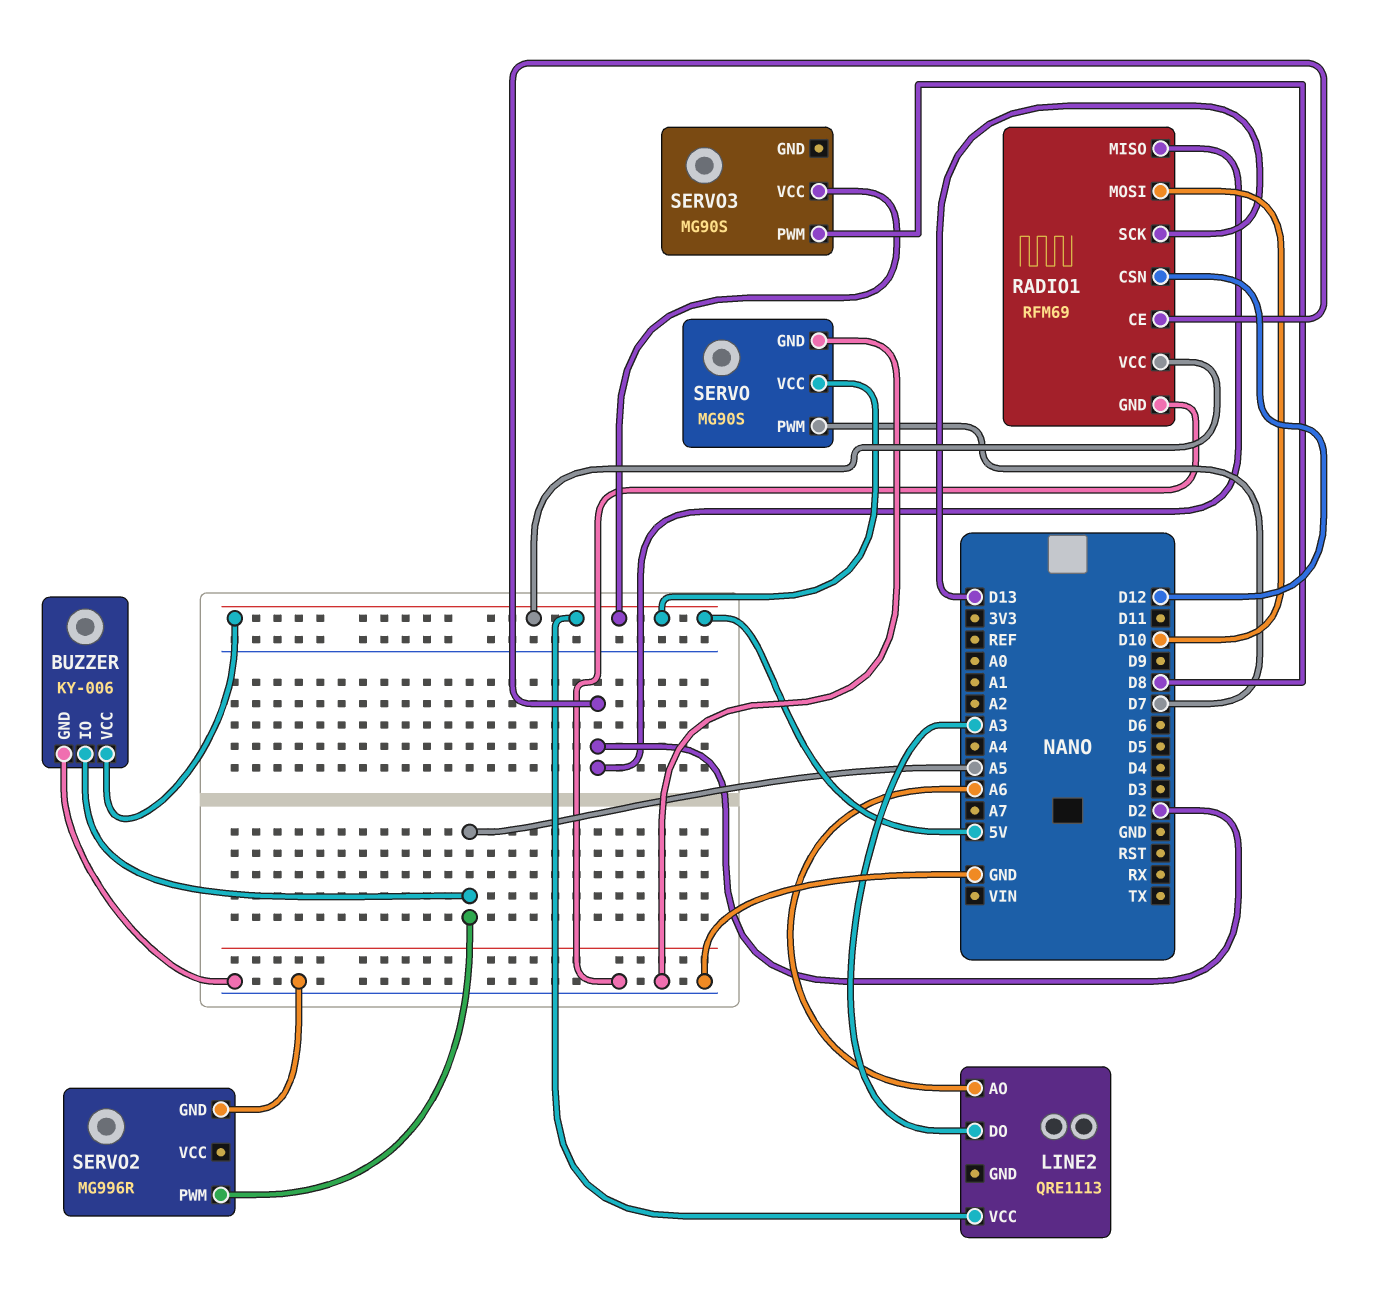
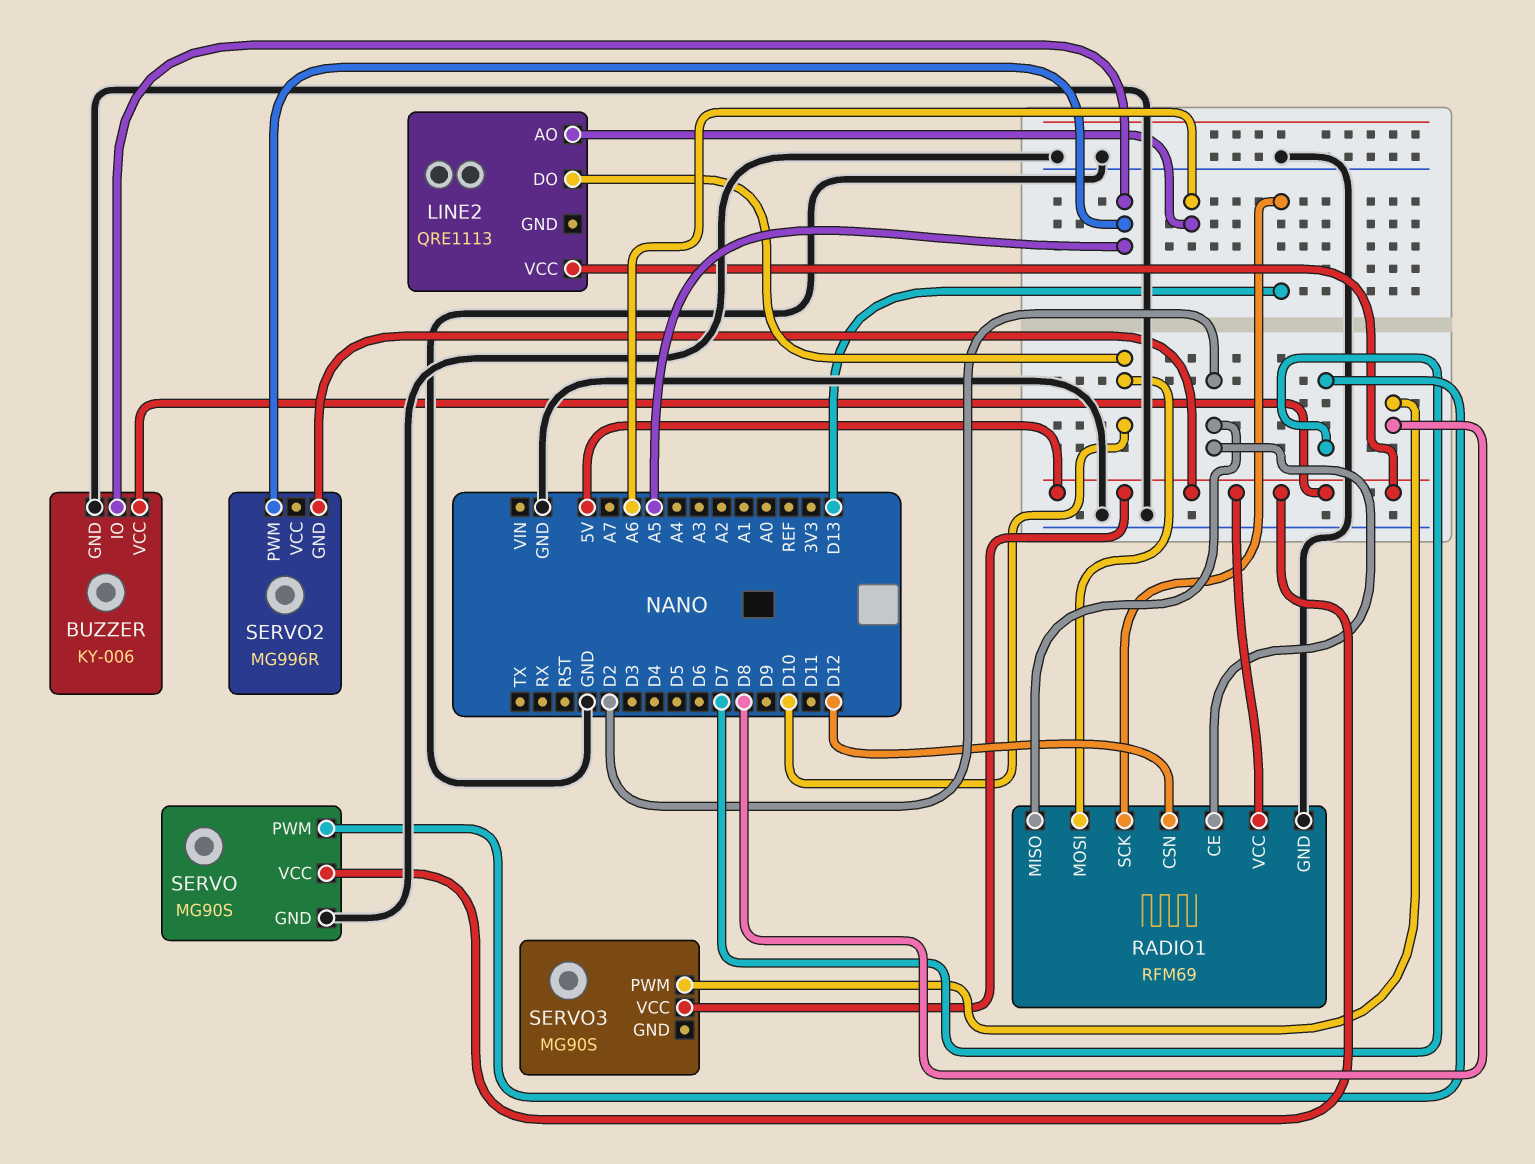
LINE2 pin DO: A3 -> D10
SERVO2 pin GND: GND -> 5V

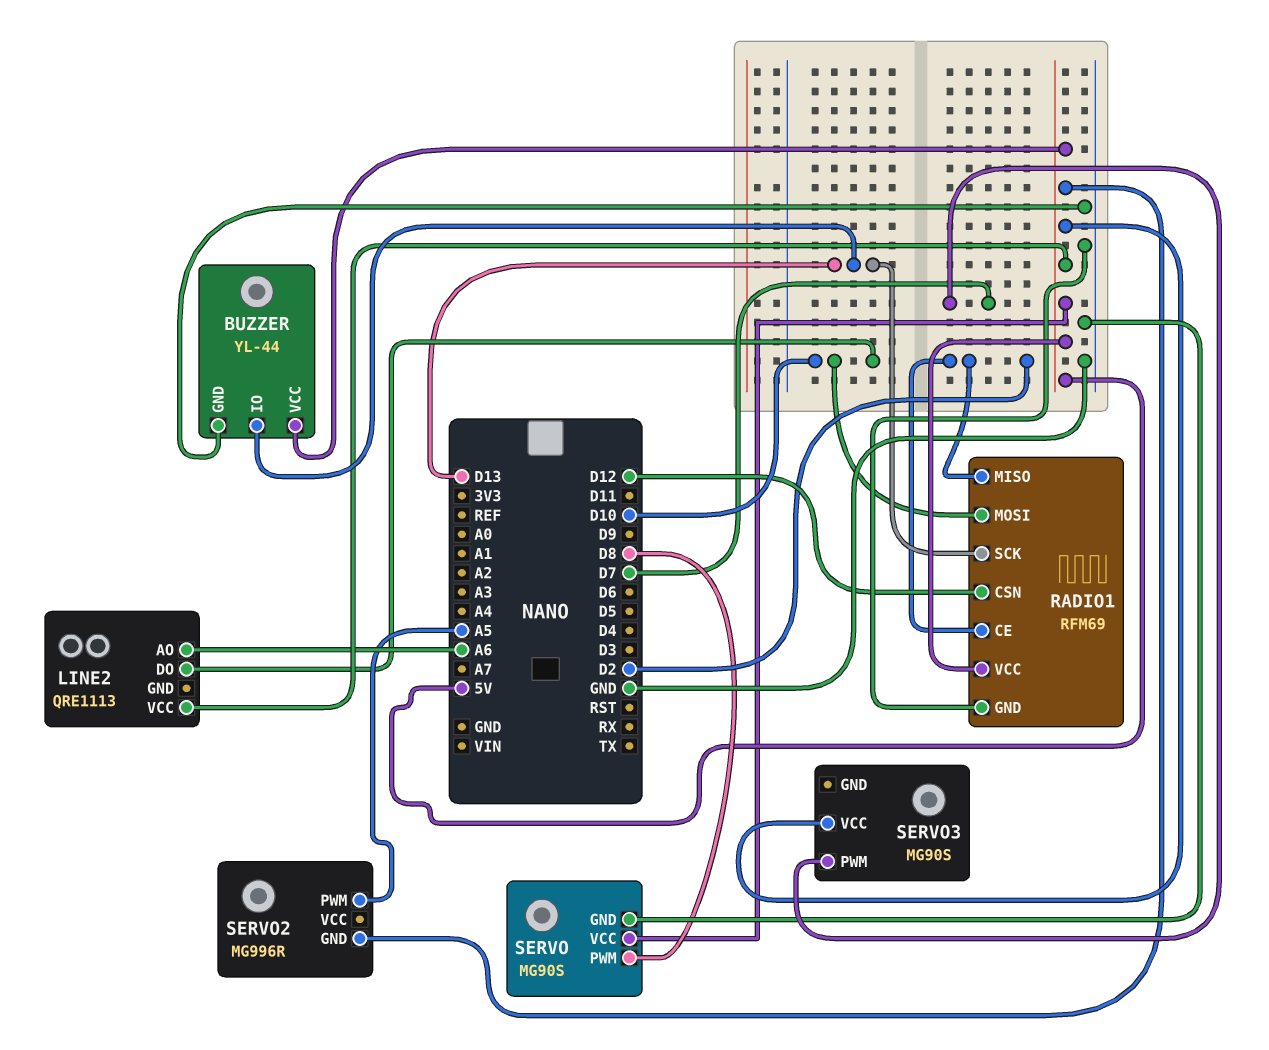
BUZZER: KY-006 -> YL-44
BUZZER pin IO: A5 -> D13
SERVO pin PWM: D7 -> D8
SERVO3 pin PWM: D8 -> D7

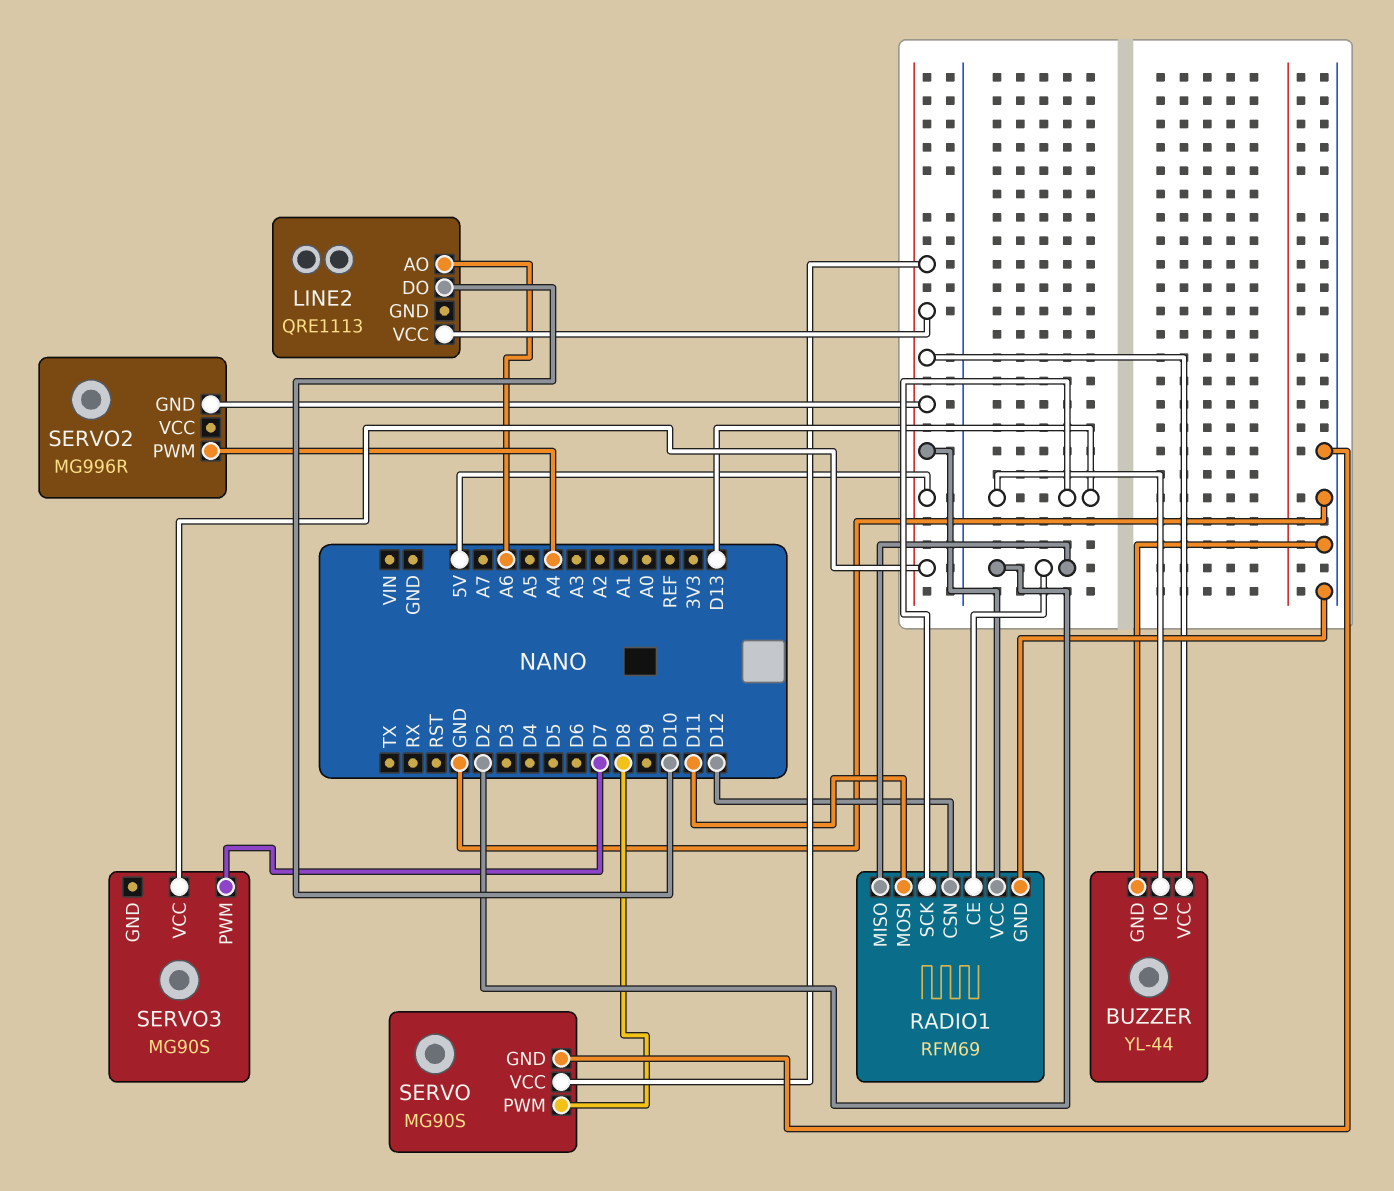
RADIO1 pin MOSI: D10 -> D11
SERVO2 pin PWM: A5 -> A4

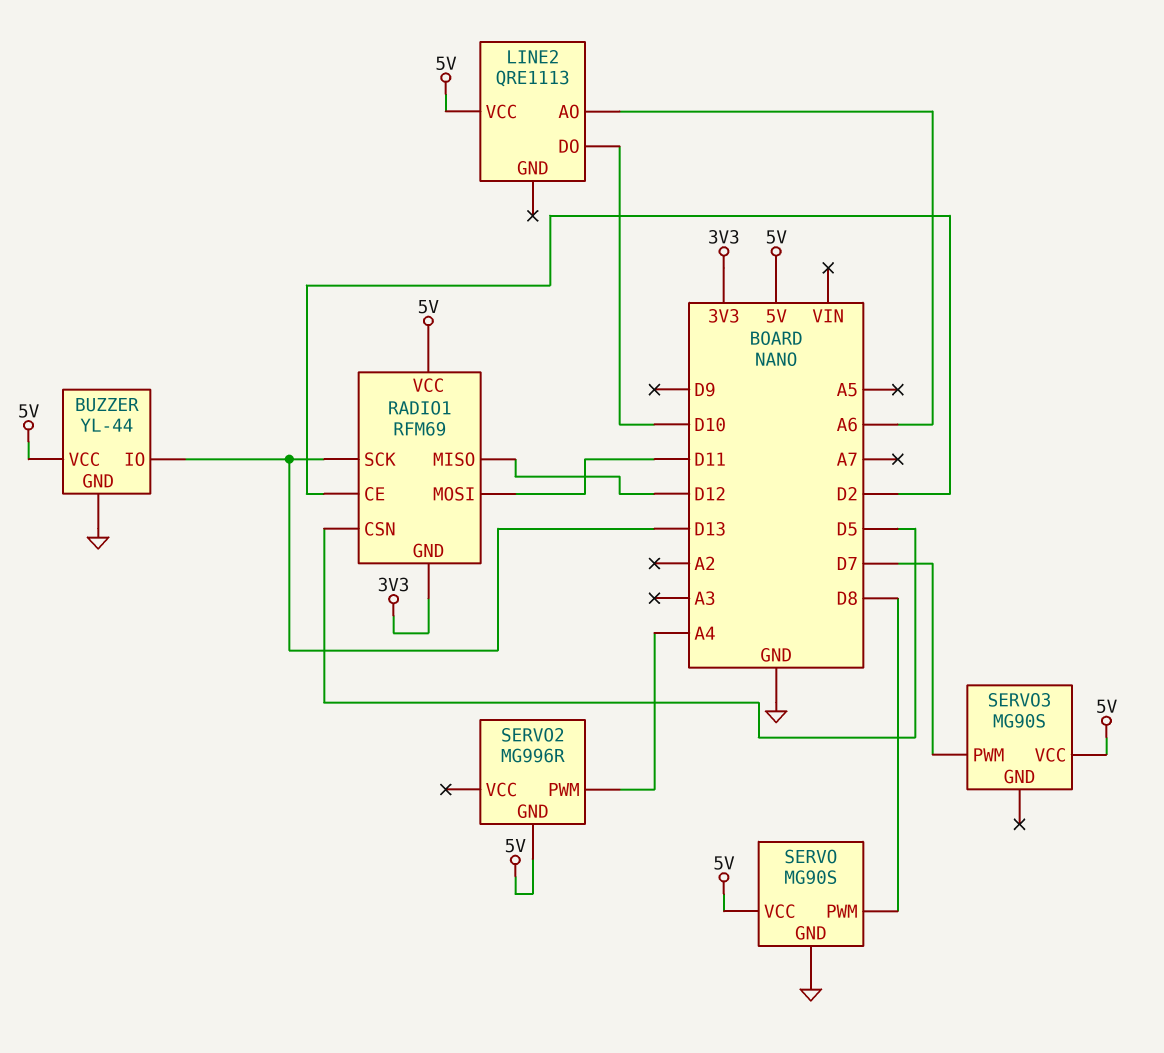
RADIO1 pin CSN: D12 -> D5
RADIO1 pin GND: GND -> 3V3
RADIO1 pin MISO: D2 -> D12

